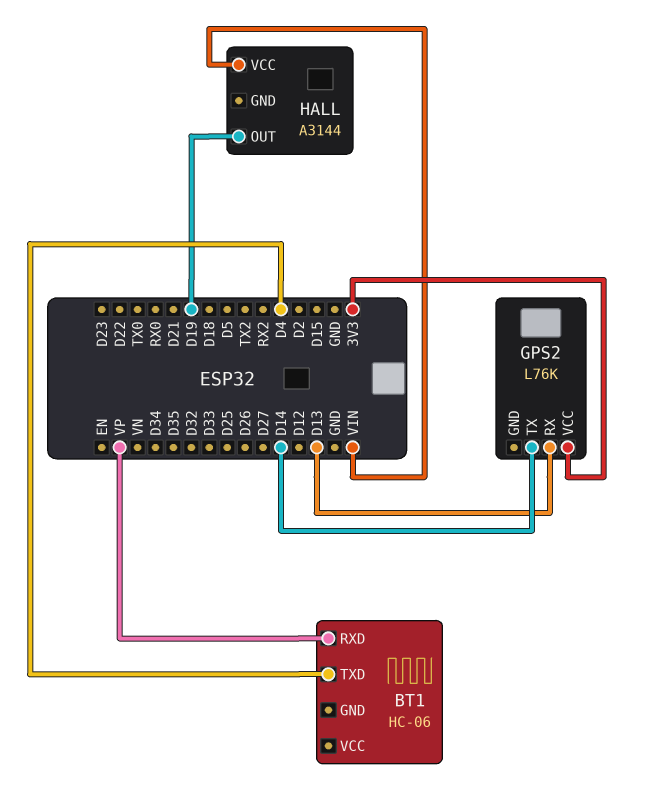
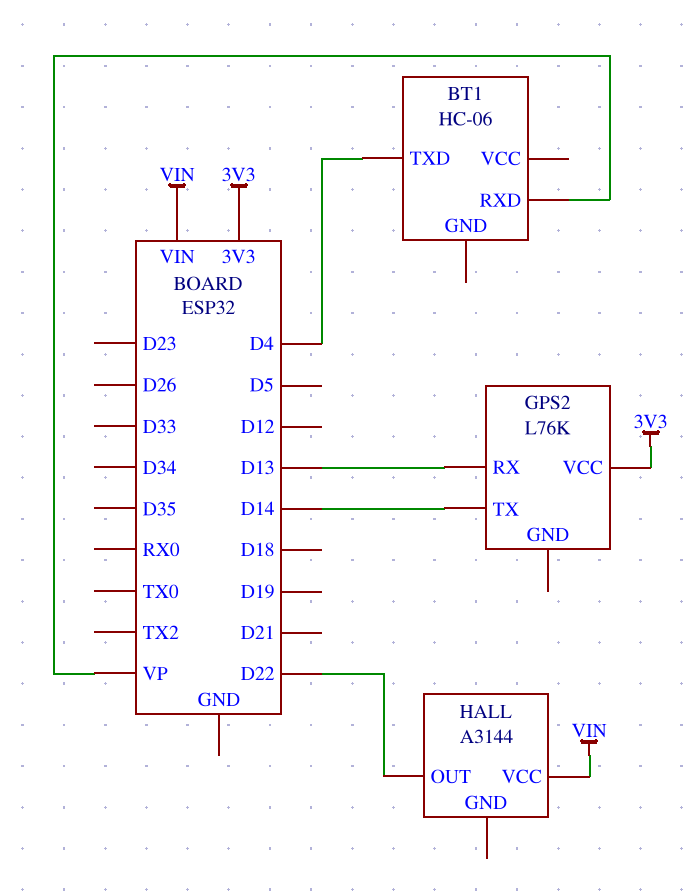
HALL pin OUT: D19 -> D22

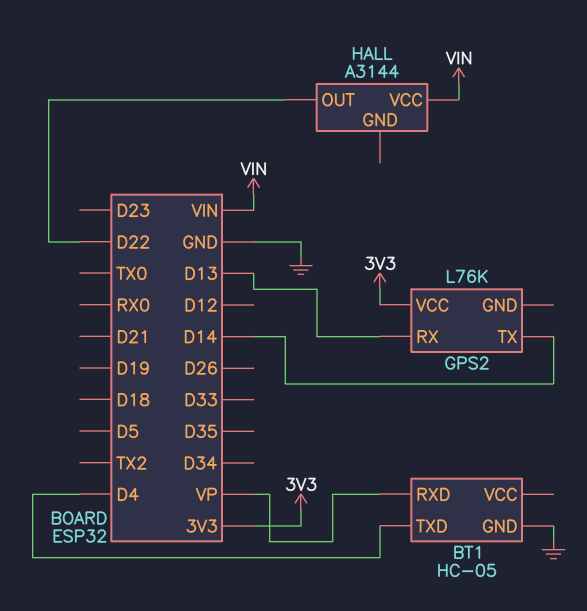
BT1: HC-06 -> HC-05
BT1 pin GND: none -> GND

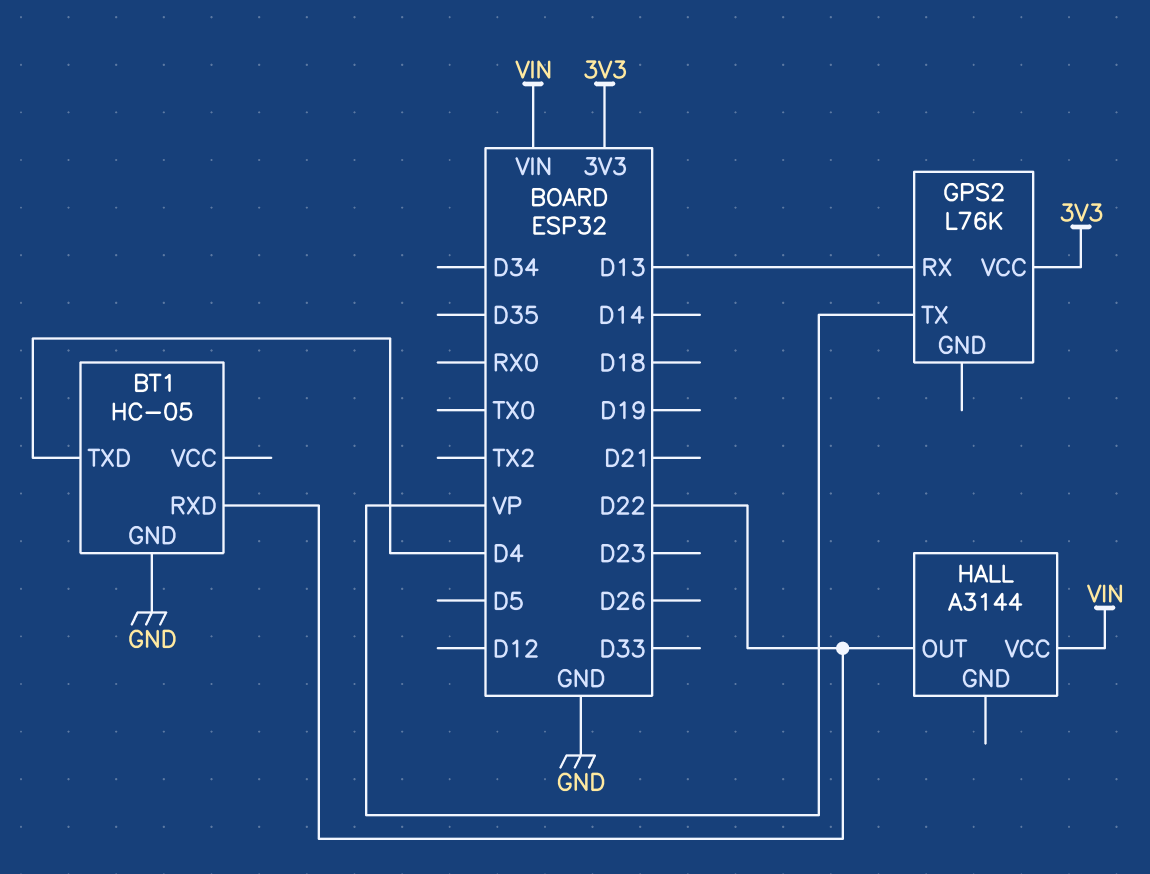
BT1 pin RXD: VP -> D22
GPS2 pin TX: D14 -> VP

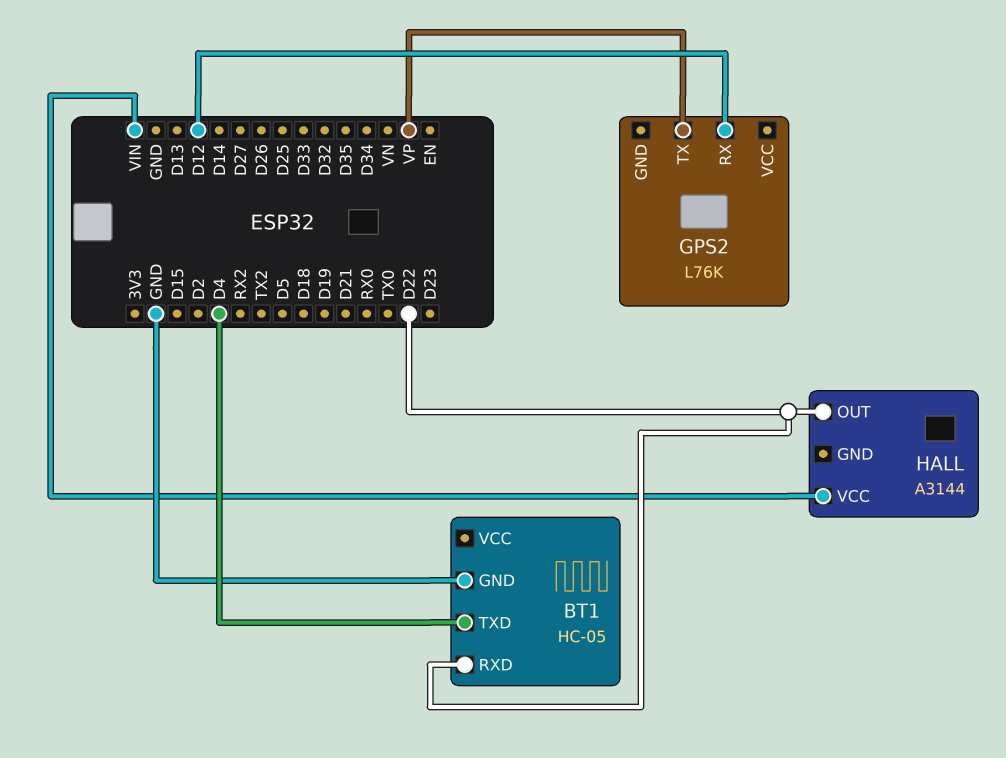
GPS2 pin RX: D13 -> D12
GPS2 pin VCC: 3V3 -> none

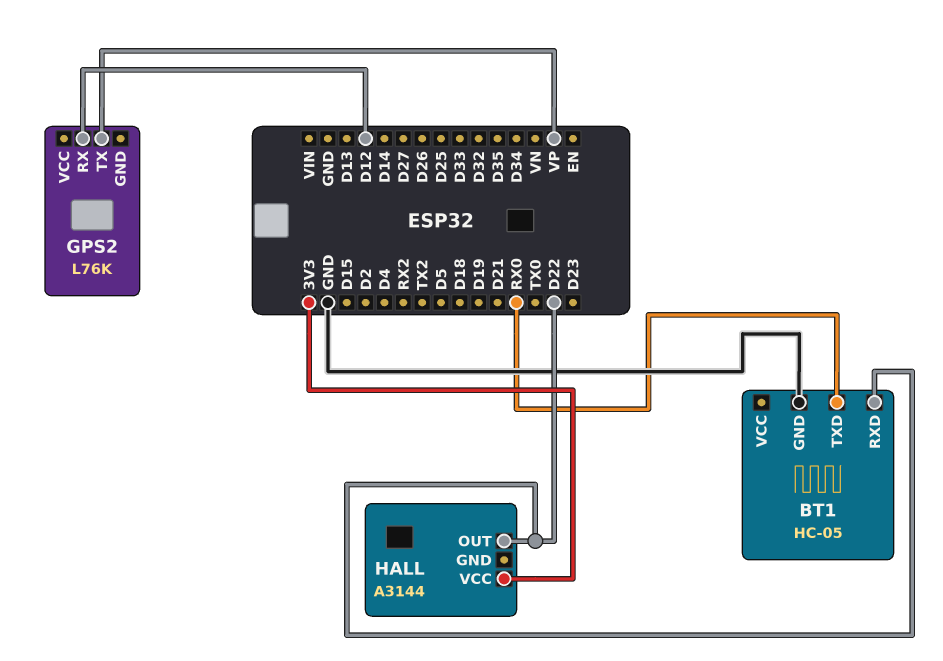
BT1 pin TXD: D4 -> RX0
HALL pin VCC: VIN -> 3V3

